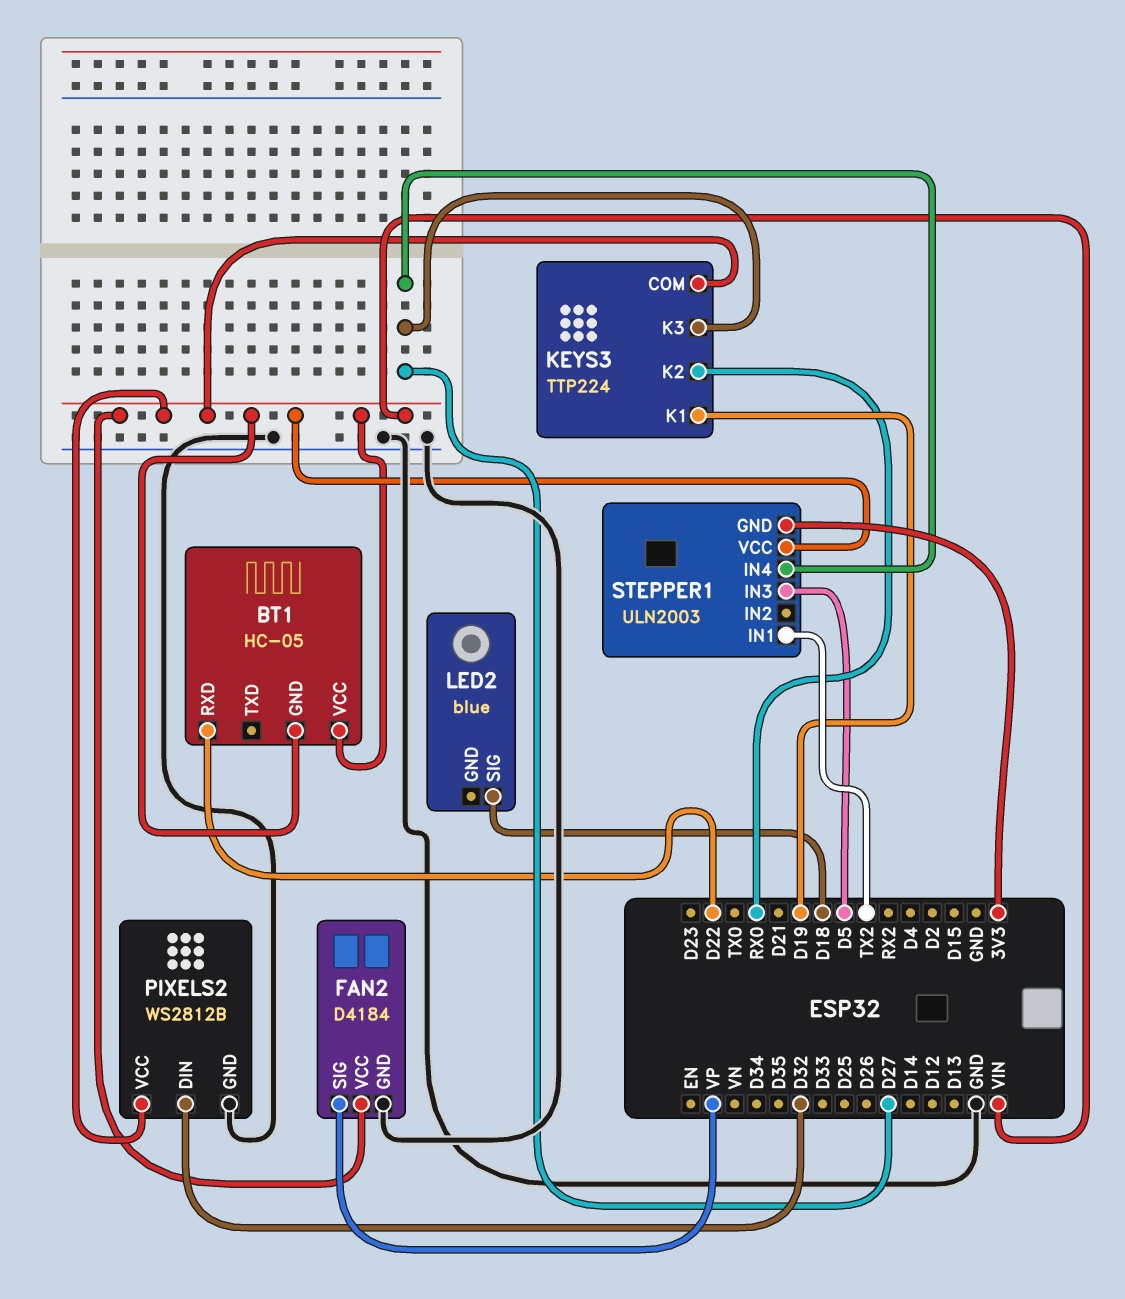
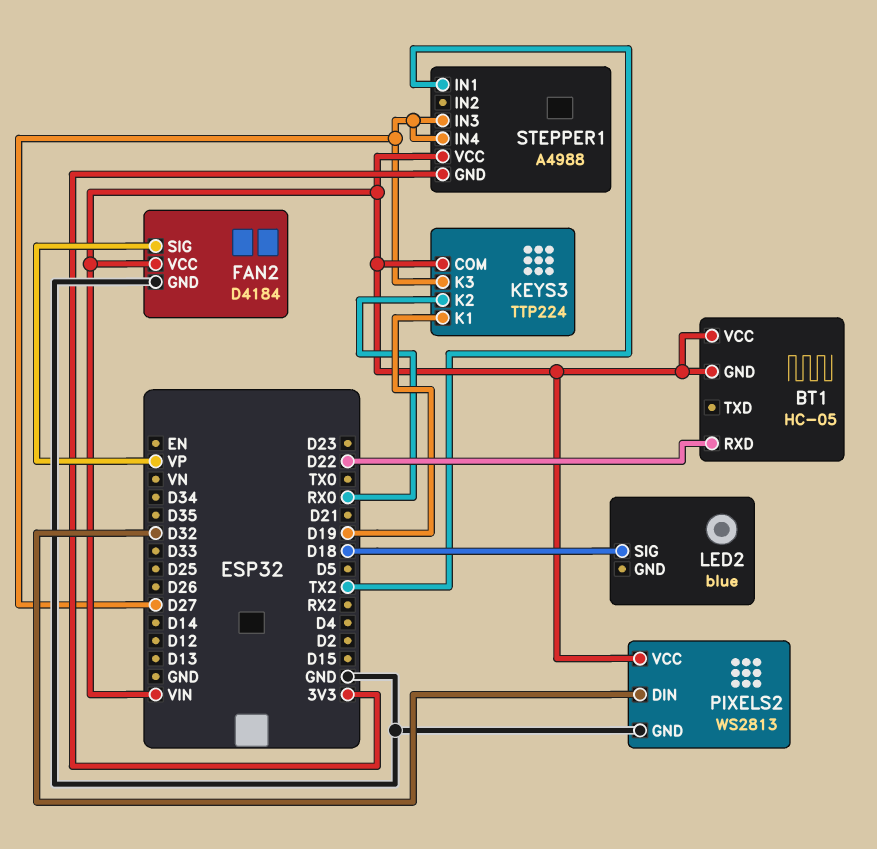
PIXELS2: WS2812B -> WS2813
STEPPER1: ULN2003 -> A4988
STEPPER1 pin IN3: D5 -> D27

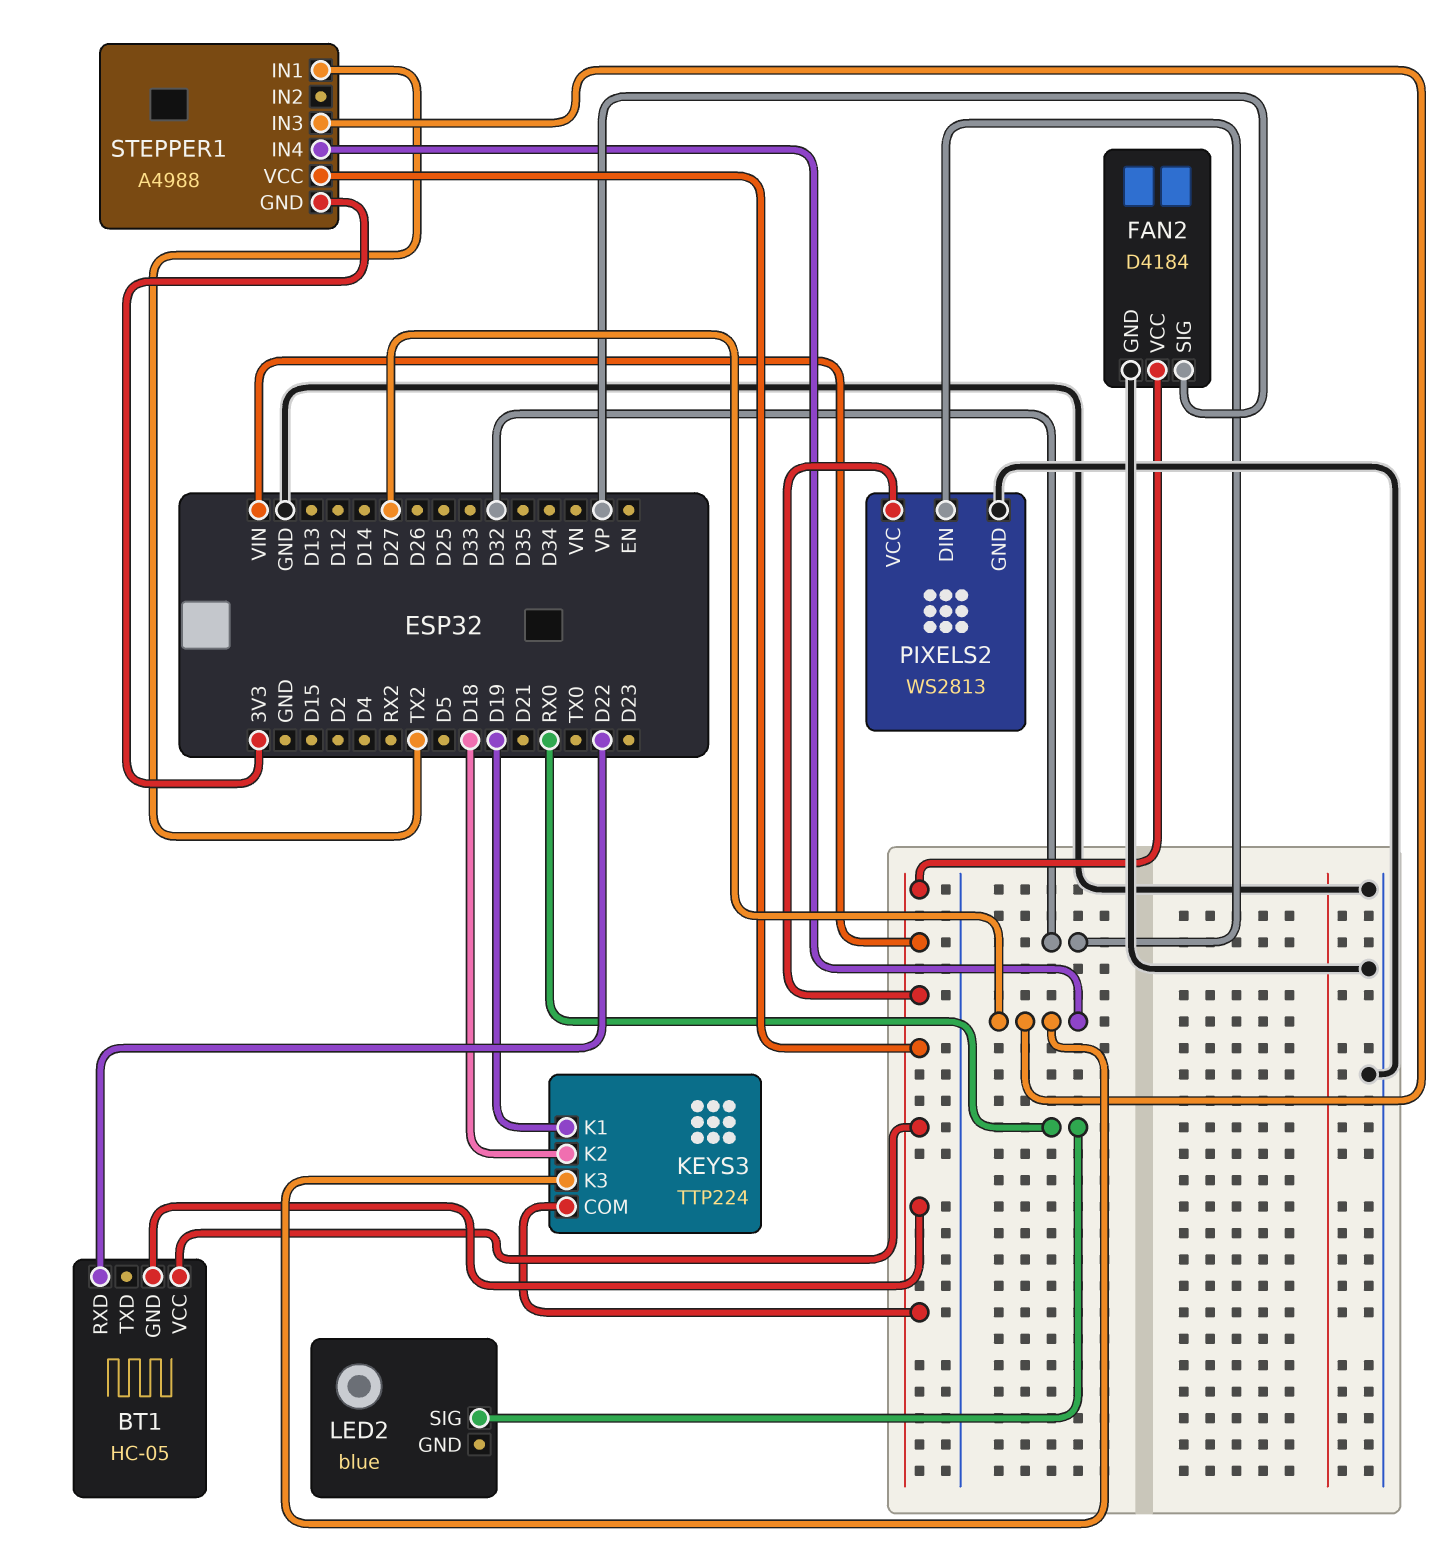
KEYS3 pin K2: RX0 -> D18
LED2 pin SIG: D18 -> RX0

